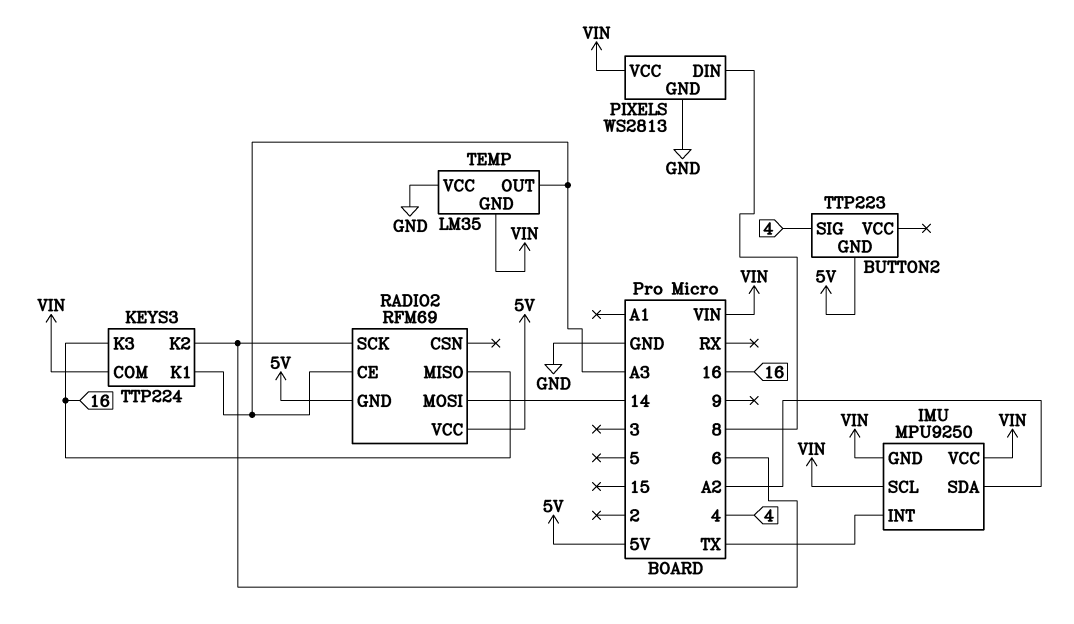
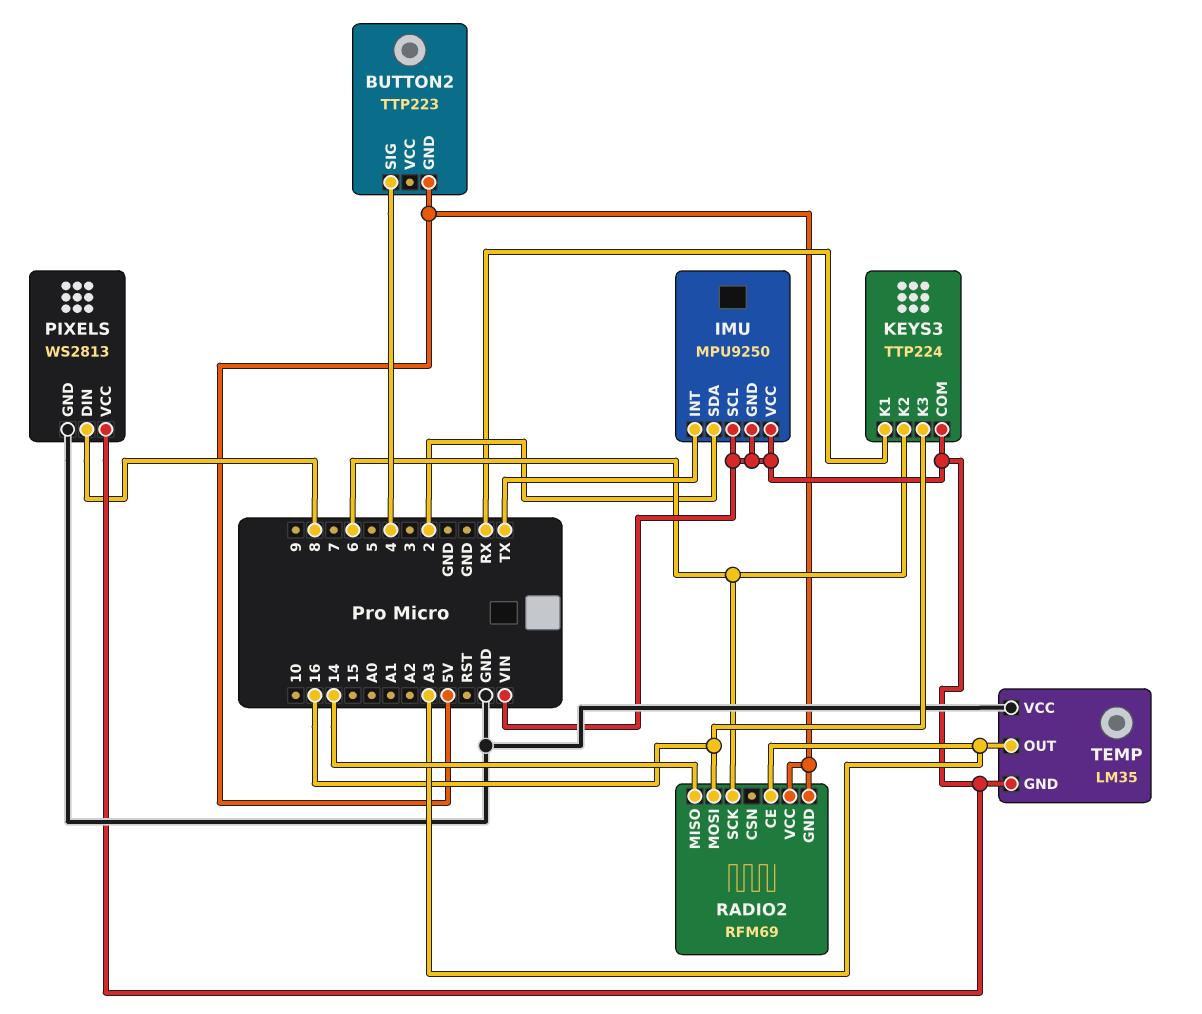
IMU pin SDA: A2 -> 2
KEYS3 pin K1: A3 -> RX
RADIO2 pin MISO: 16 -> 14
RADIO2 pin MOSI: 14 -> 16

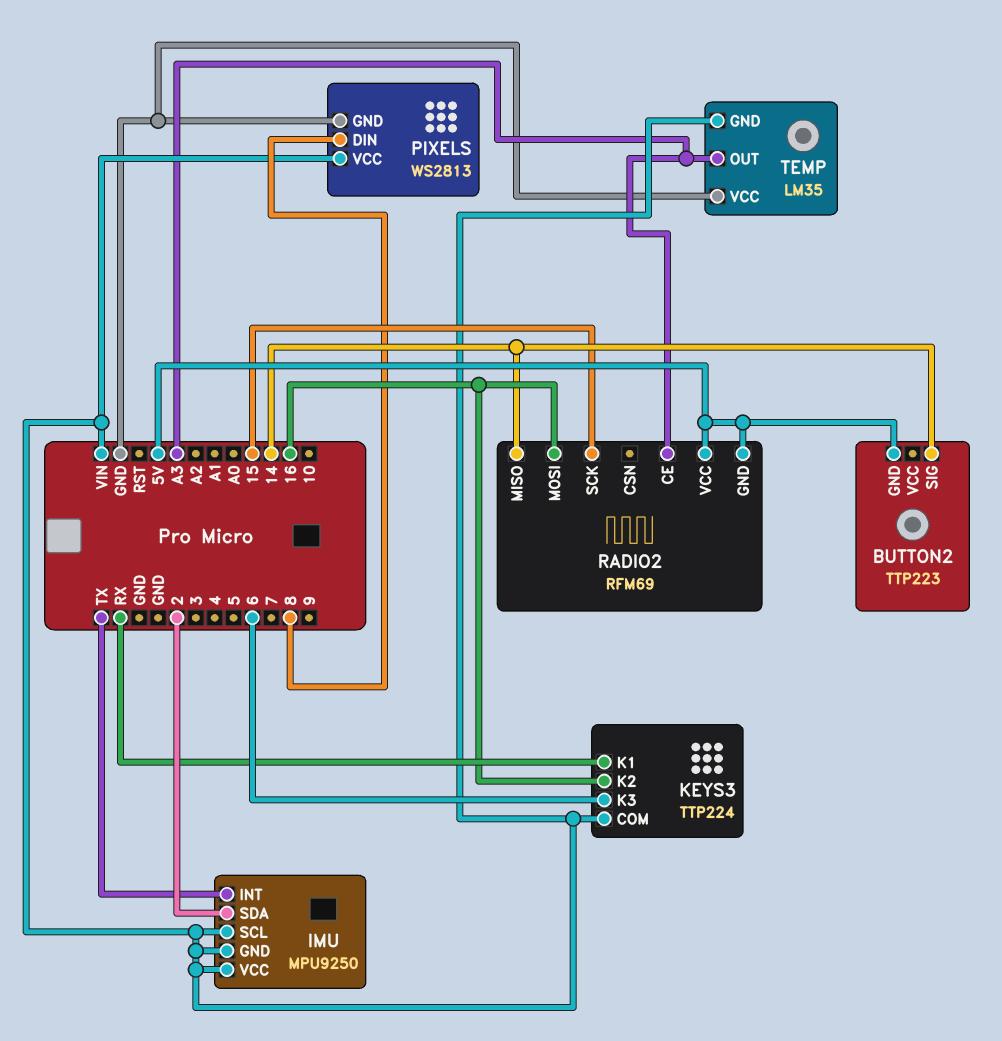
BUTTON2 pin SIG: 4 -> 14
KEYS3 pin K2: 6 -> 16
KEYS3 pin K3: 16 -> 6
RADIO2 pin SCK: 6 -> 15

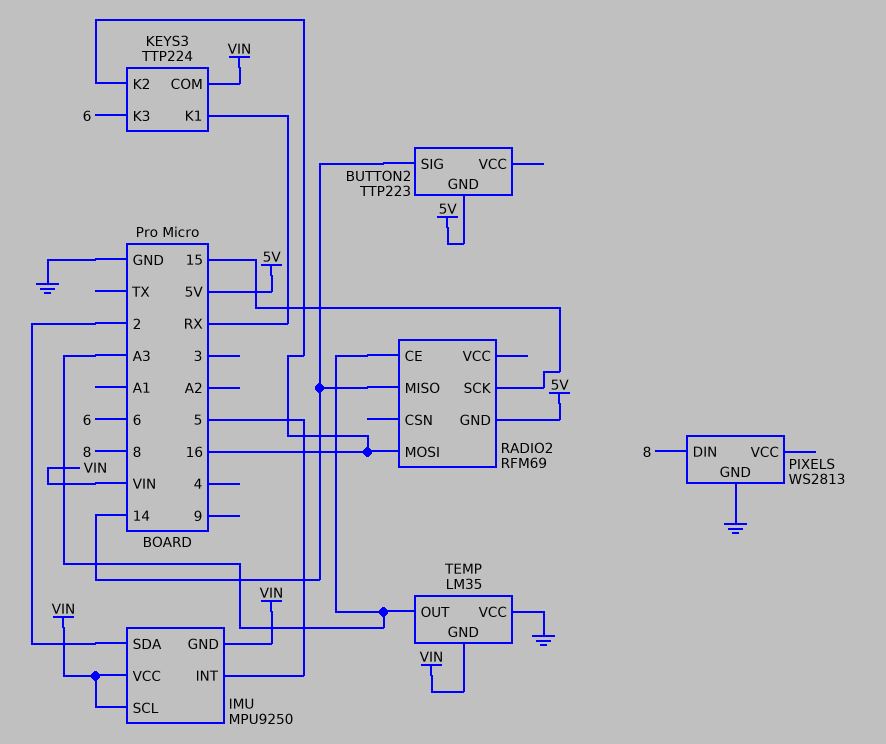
IMU pin INT: TX -> 5
PIXELS pin VCC: VIN -> none
RADIO2 pin VCC: 5V -> none

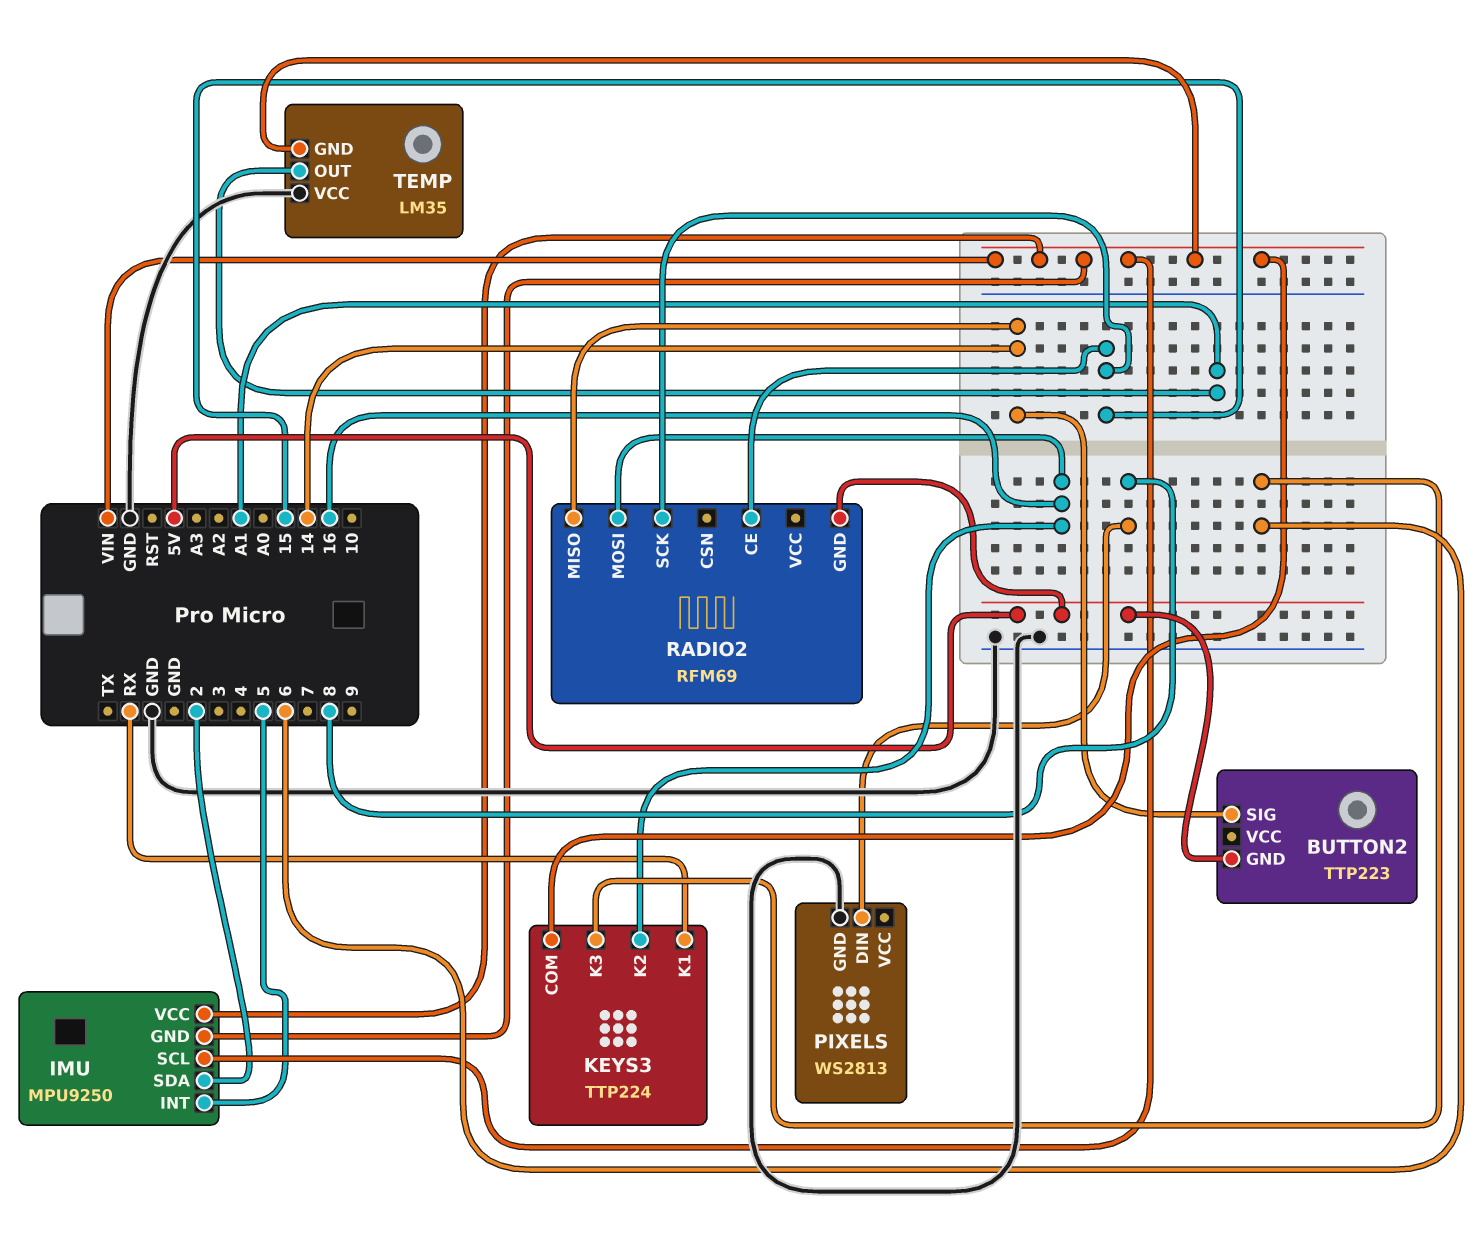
RADIO2 pin CE: A3 -> 15
TEMP pin OUT: A3 -> A1

